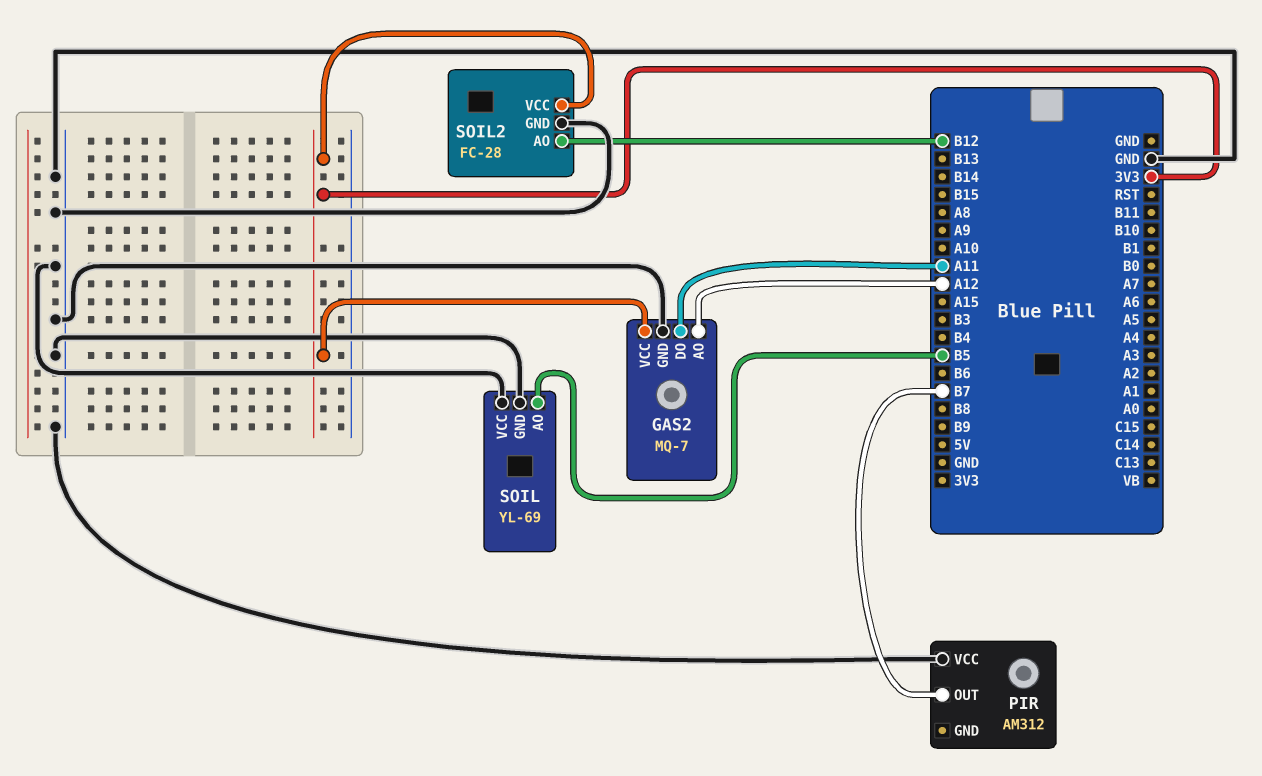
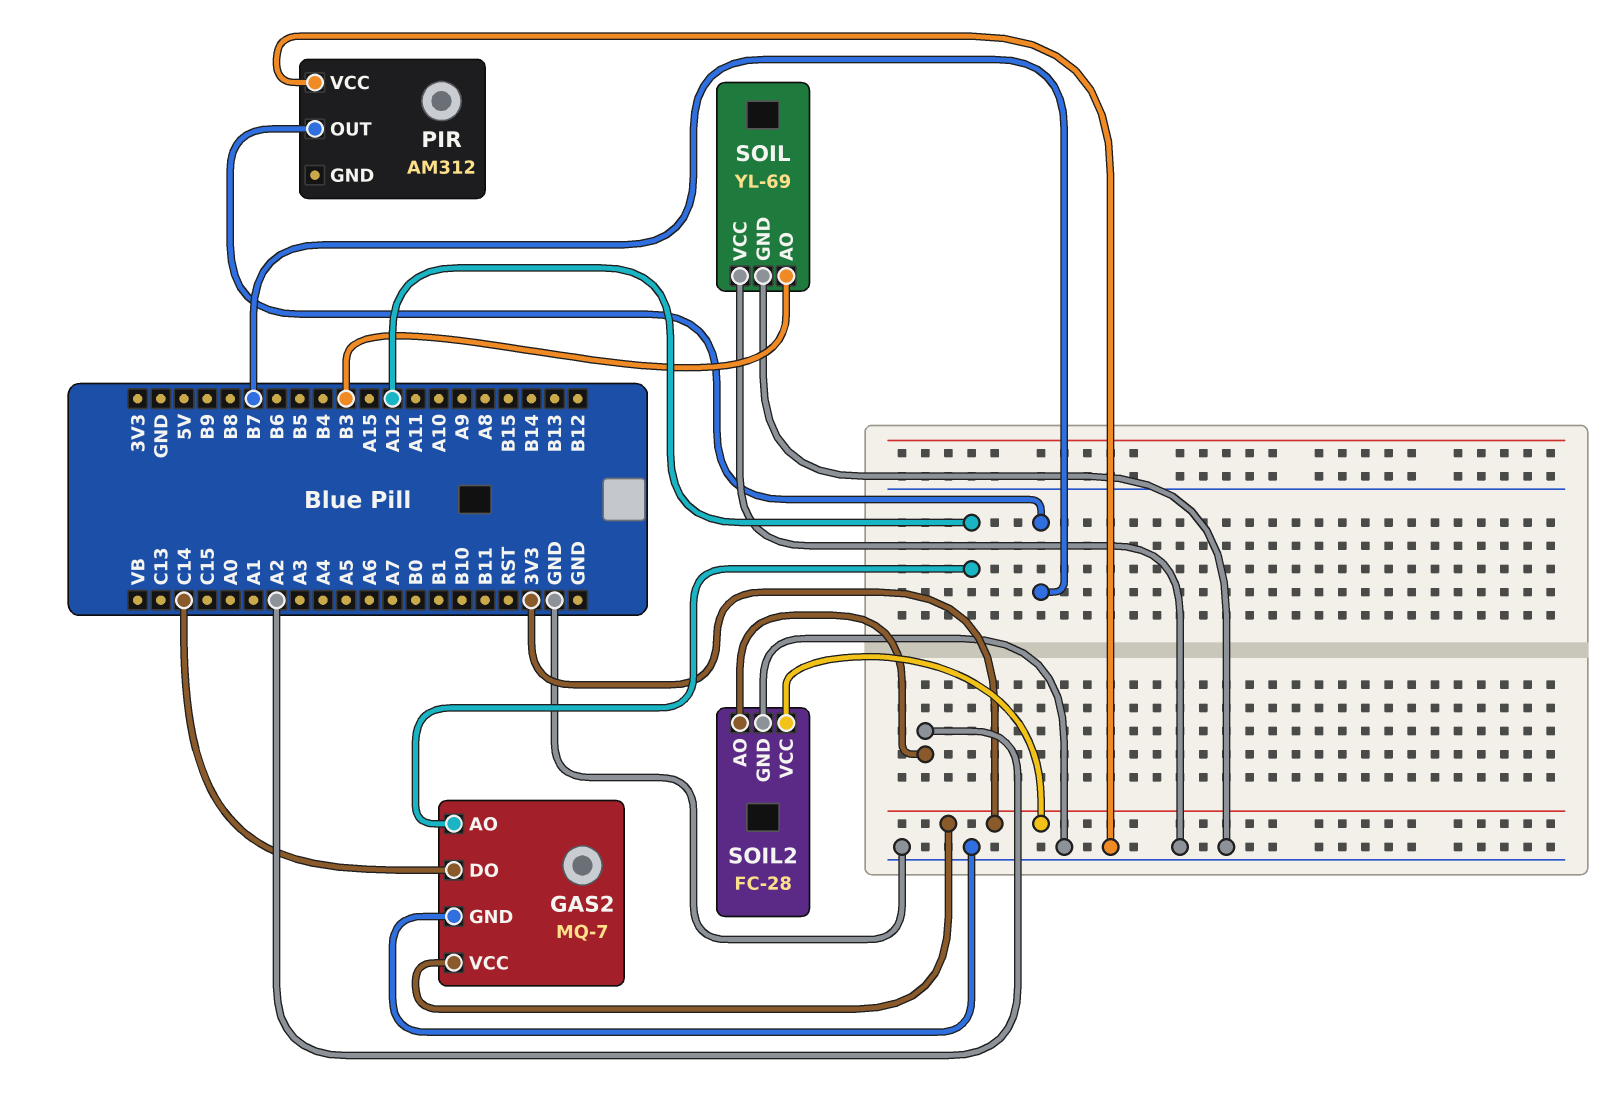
GAS2 pin DO: A11 -> C14
SOIL pin AO: B5 -> B3
SOIL2 pin AO: B12 -> A2

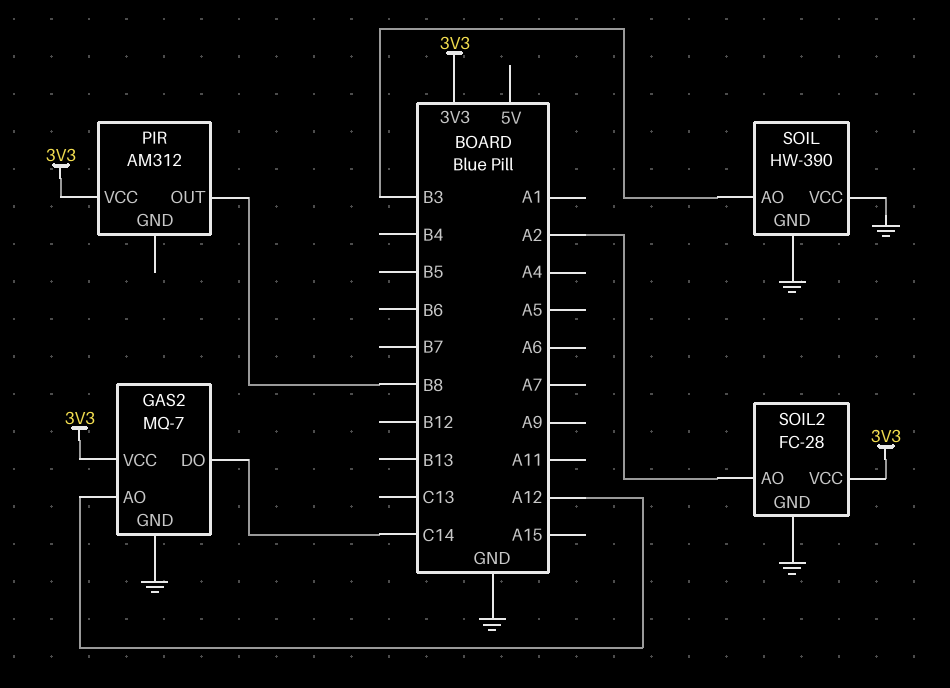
PIR pin OUT: B7 -> B8
PIR pin VCC: GND -> 3V3
SOIL: YL-69 -> HW-390

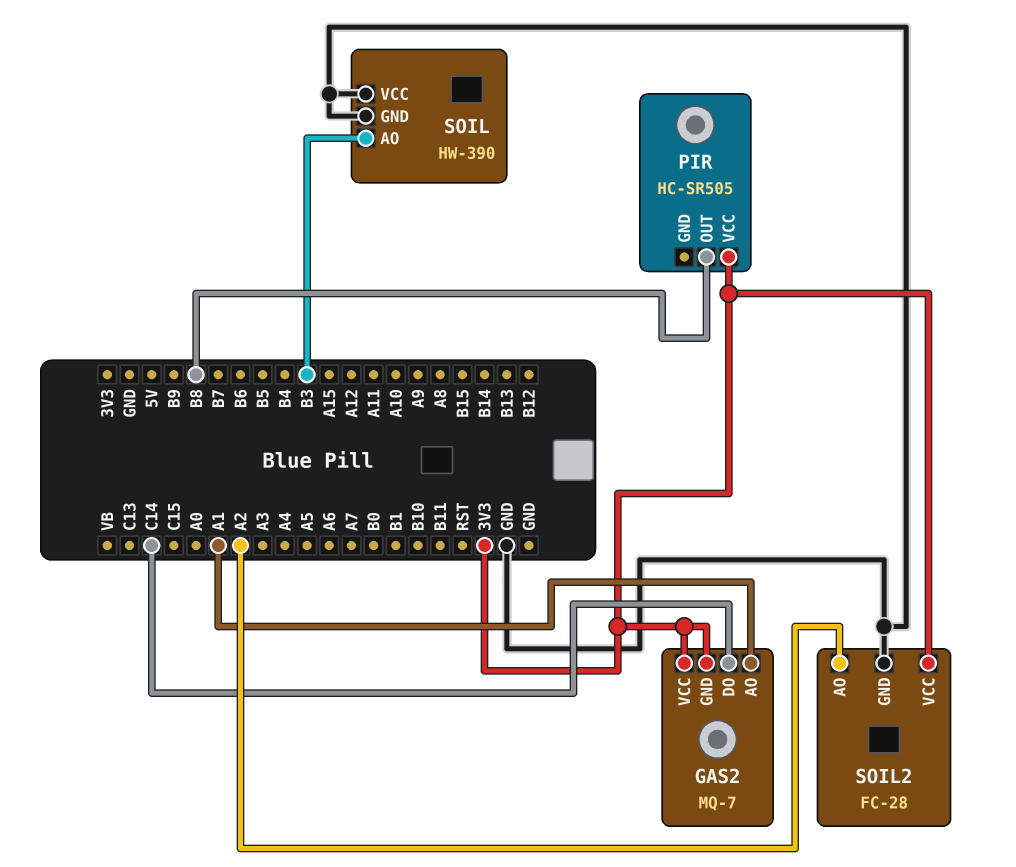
GAS2 pin AO: A12 -> A1
GAS2 pin GND: GND -> 3V3
PIR: AM312 -> HC-SR505

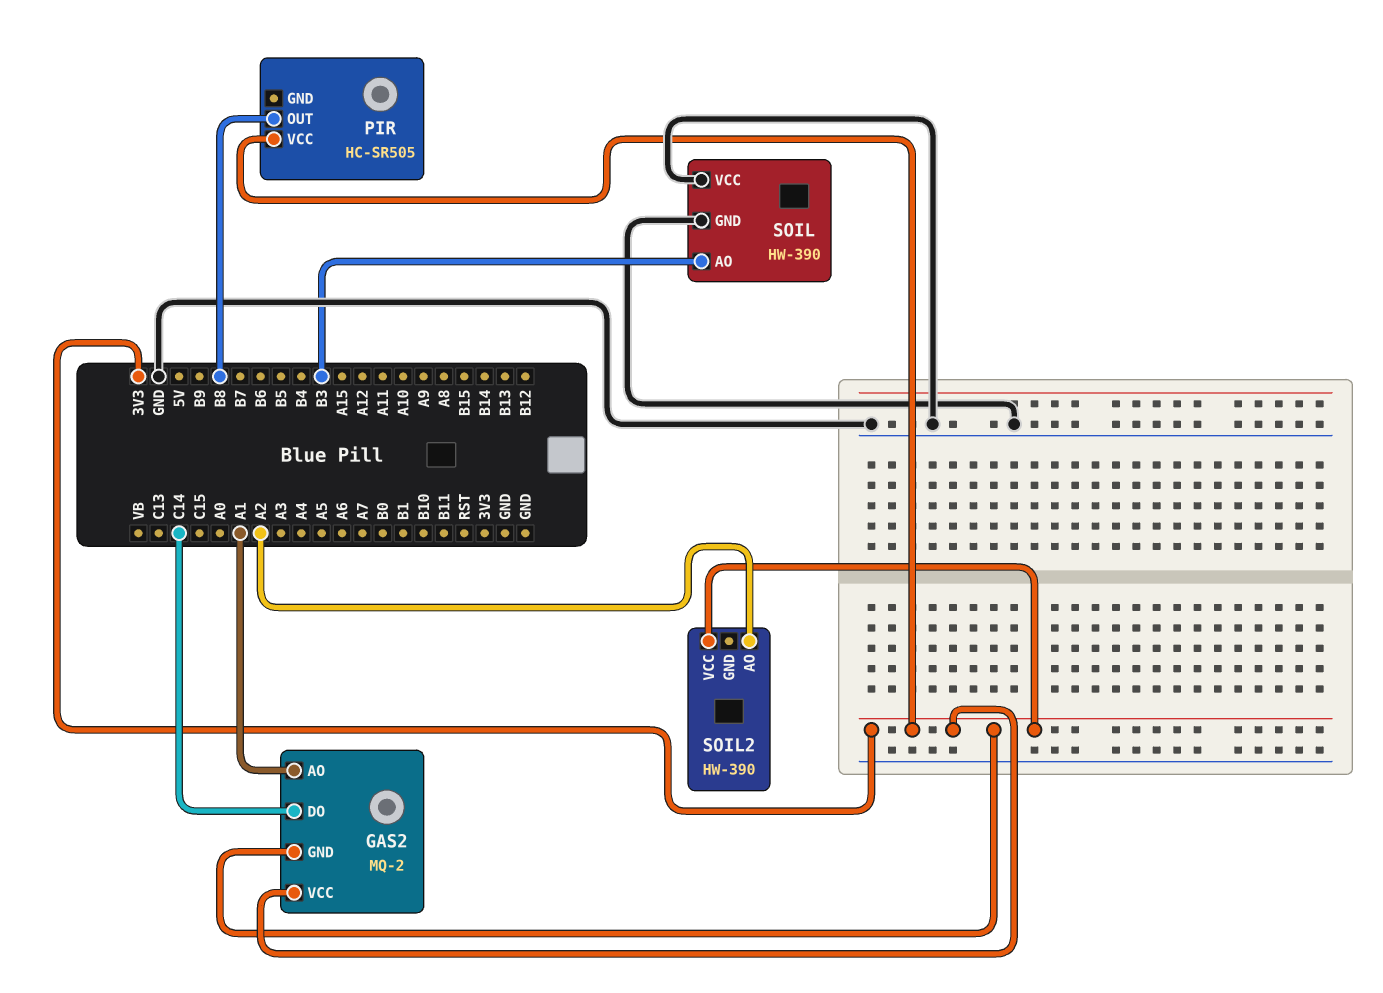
GAS2: MQ-7 -> MQ-2
SOIL2: FC-28 -> HW-390
SOIL2 pin GND: GND -> none

